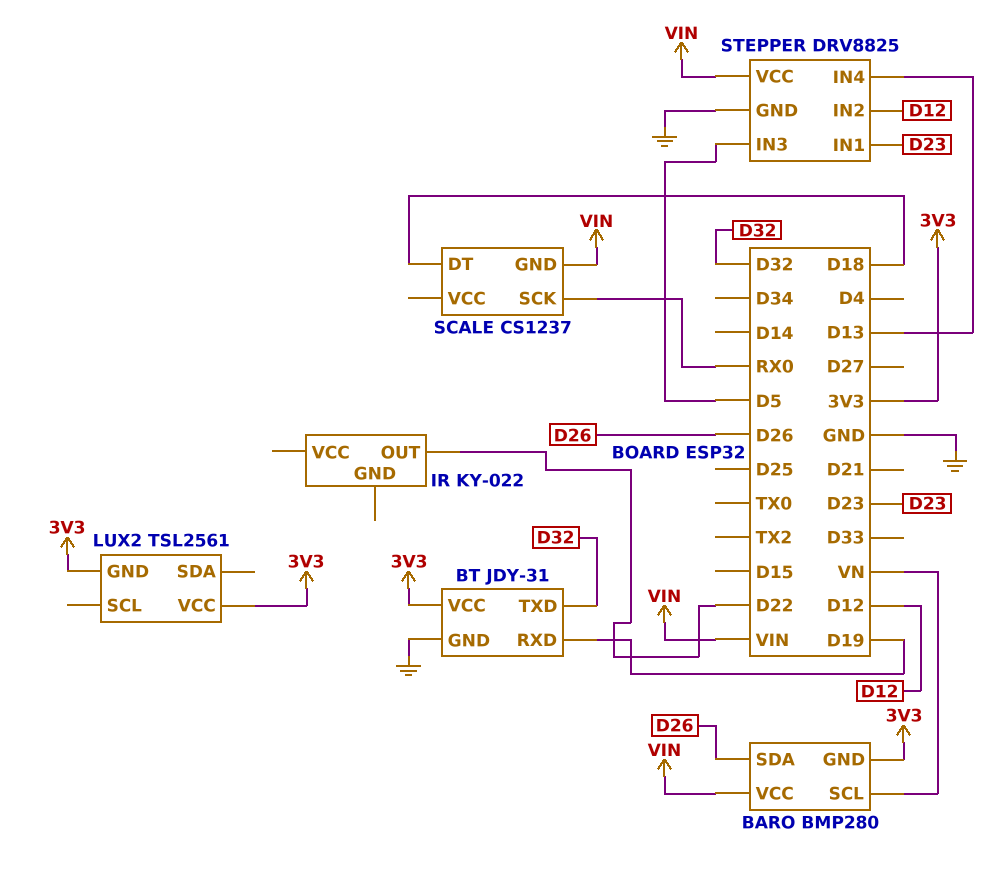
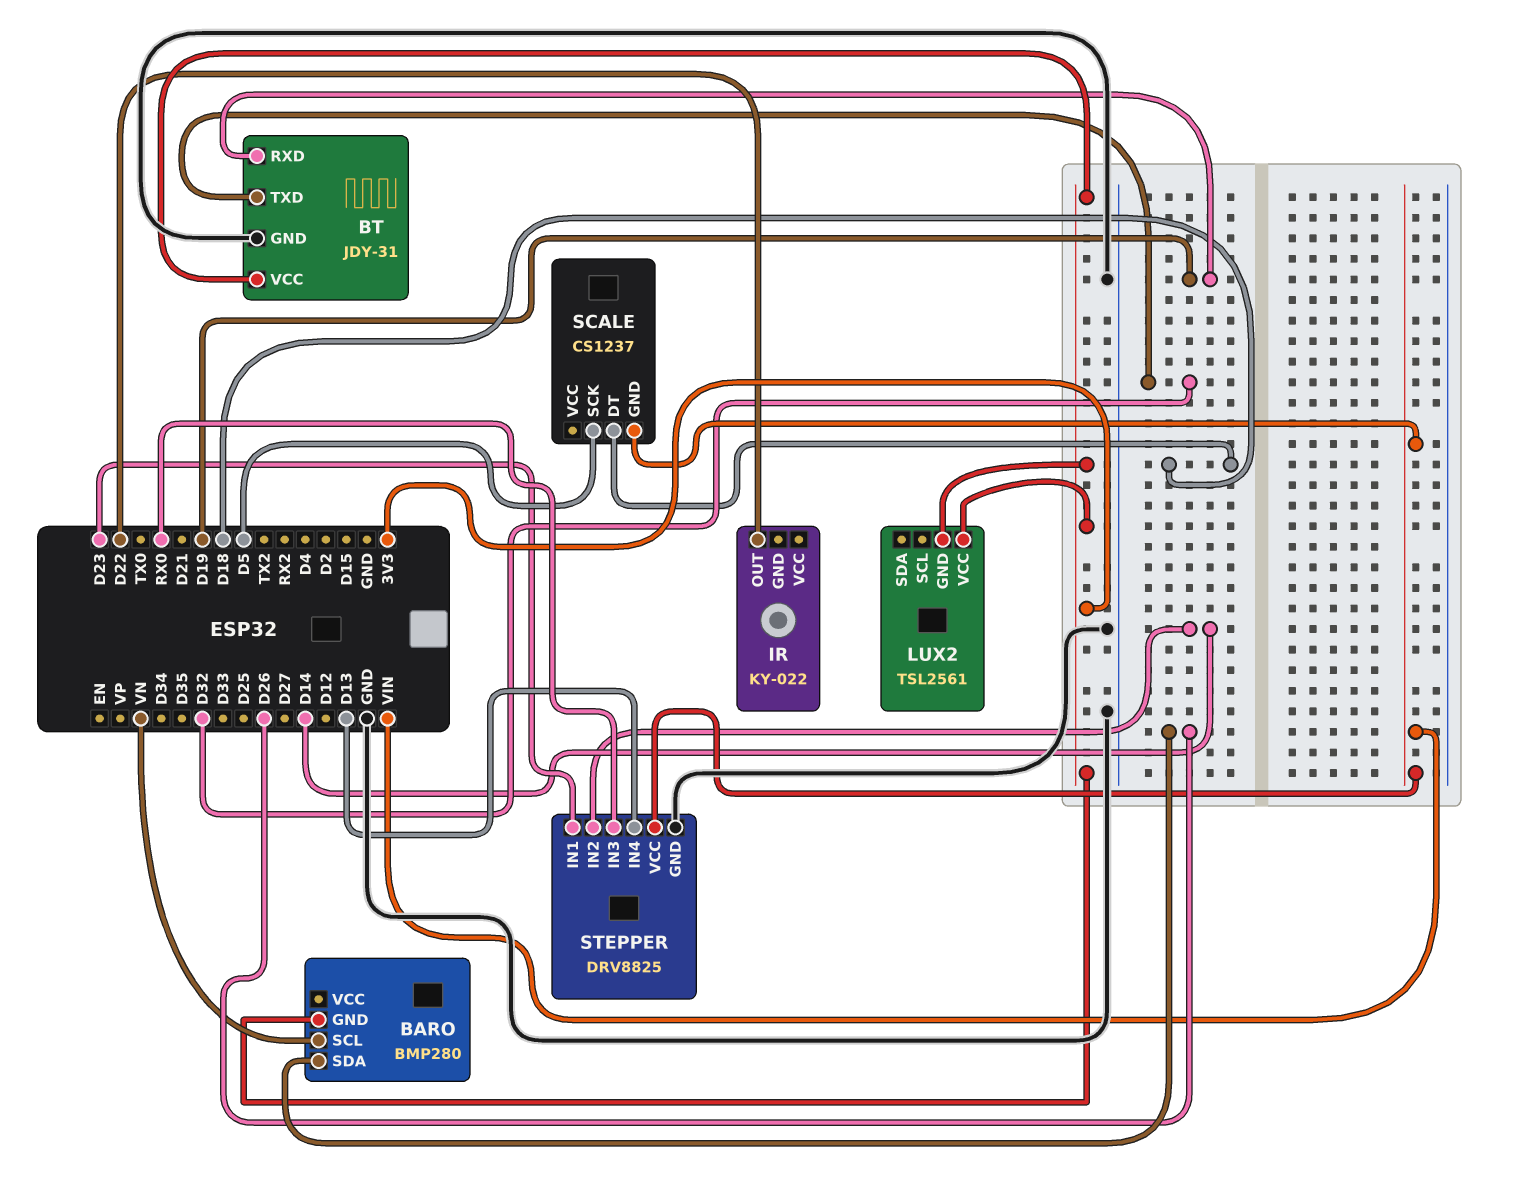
BARO pin VCC: VIN -> none
SCALE pin SCK: RX0 -> D5
STEPPER pin IN2: D12 -> D14
STEPPER pin IN3: D5 -> RX0

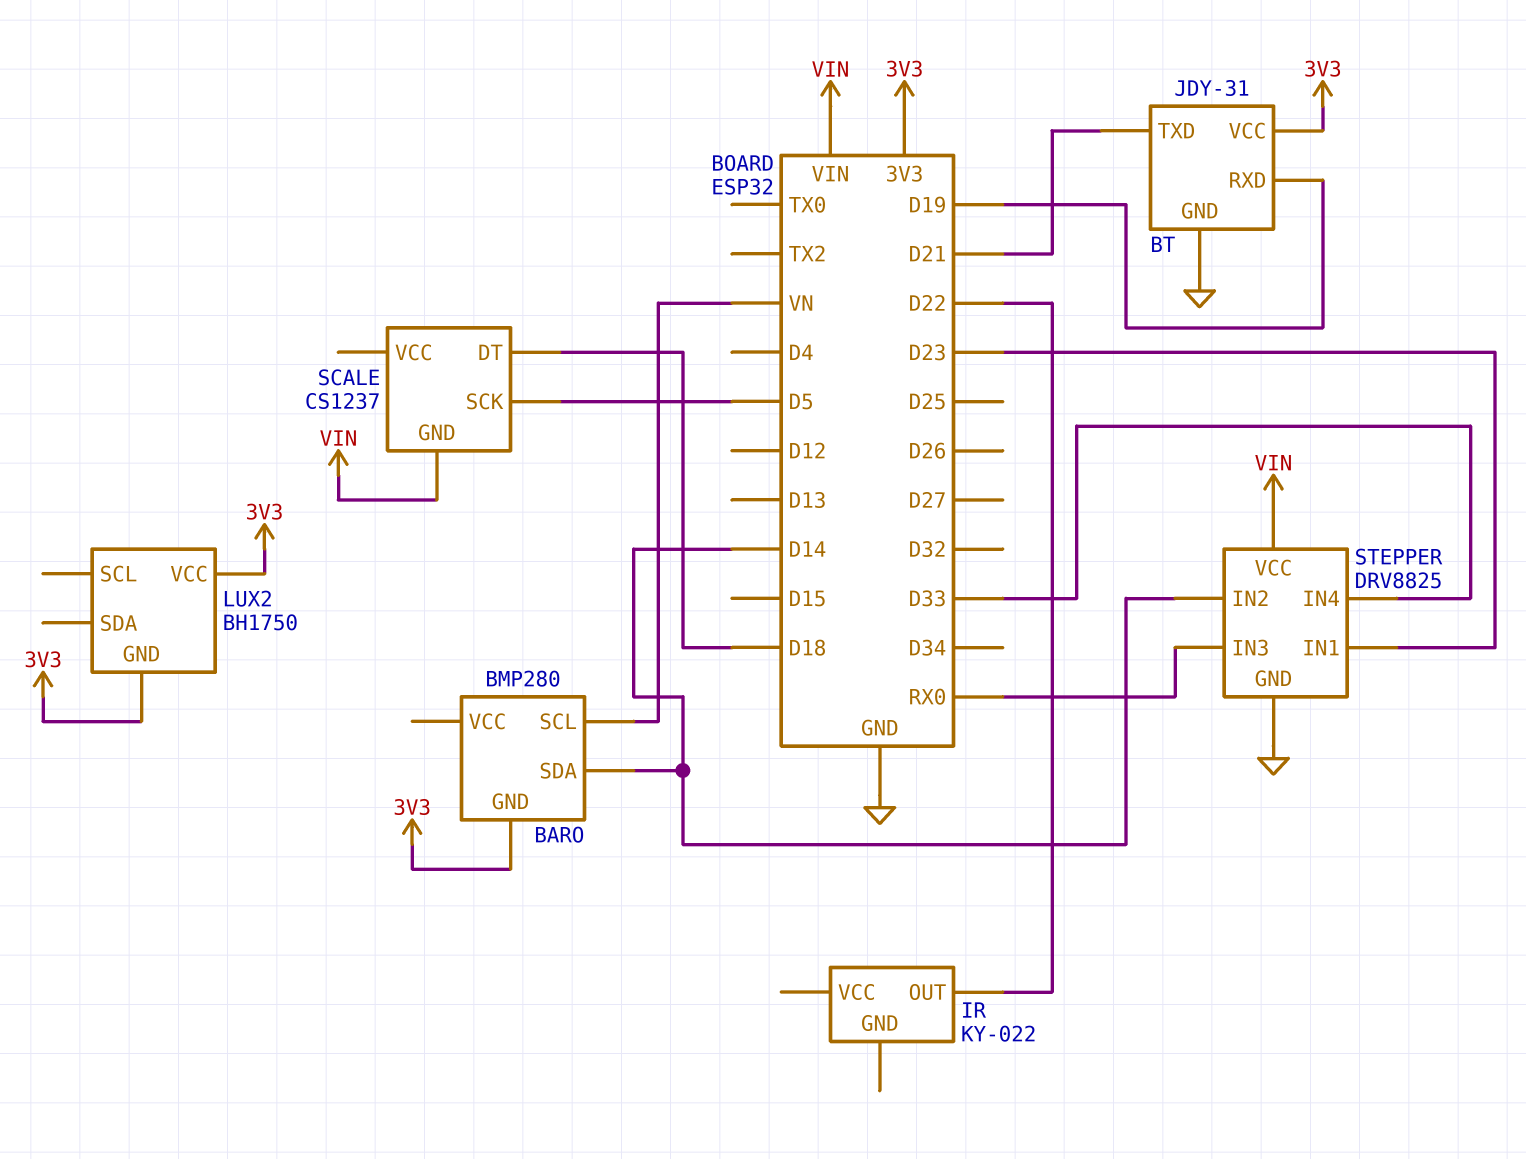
BARO pin SDA: D26 -> D14
BT pin TXD: D32 -> D21
LUX2: TSL2561 -> BH1750
STEPPER pin IN4: D13 -> D33

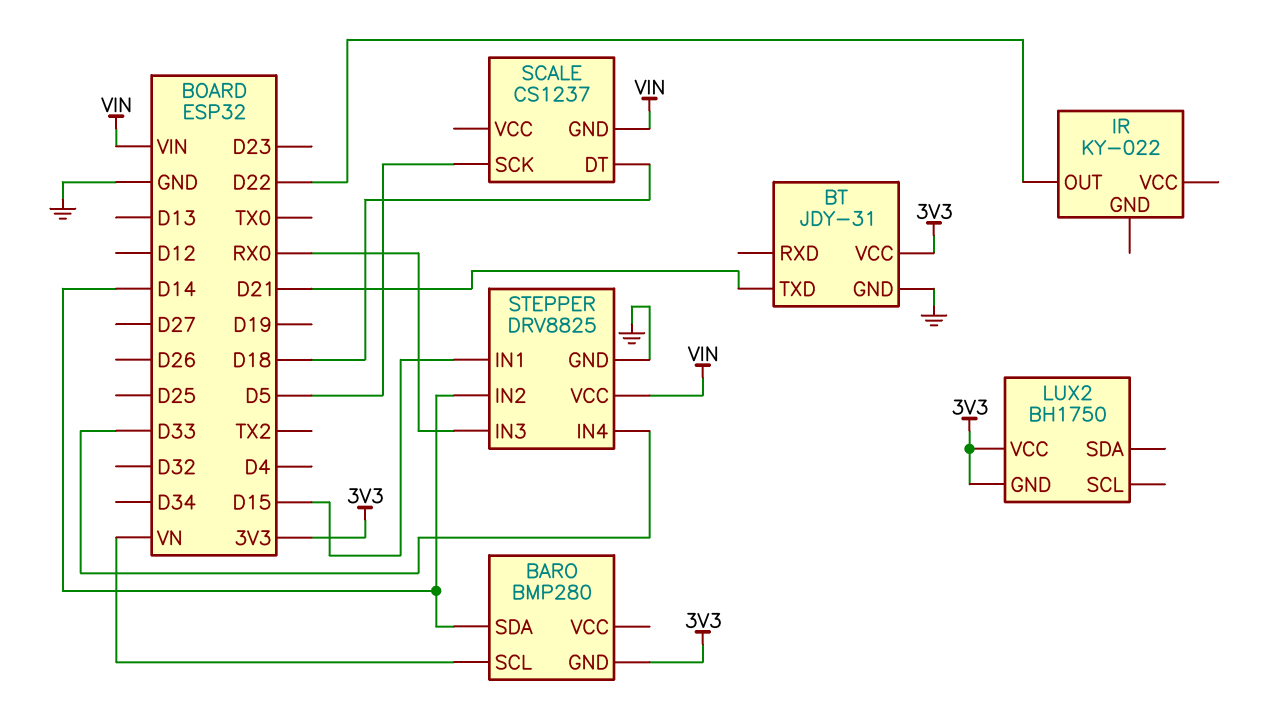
BT pin RXD: D19 -> none
STEPPER pin IN1: D23 -> D15

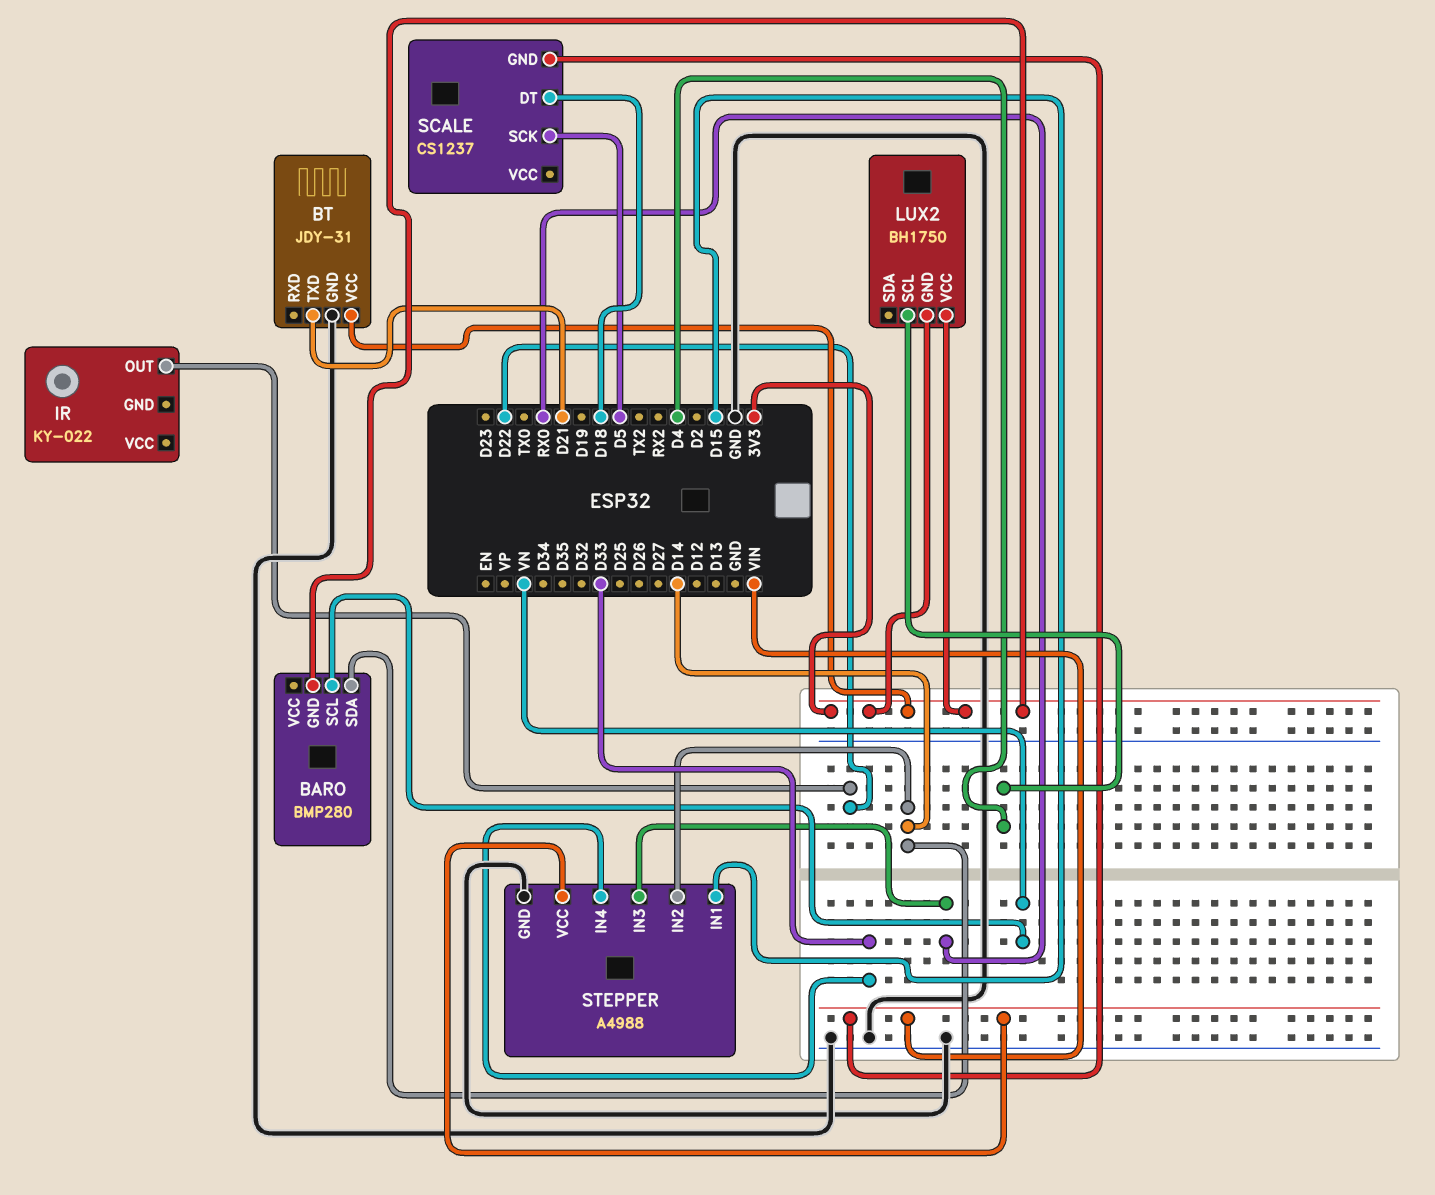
LUX2 pin SCL: none -> D4
STEPPER: DRV8825 -> A4988

